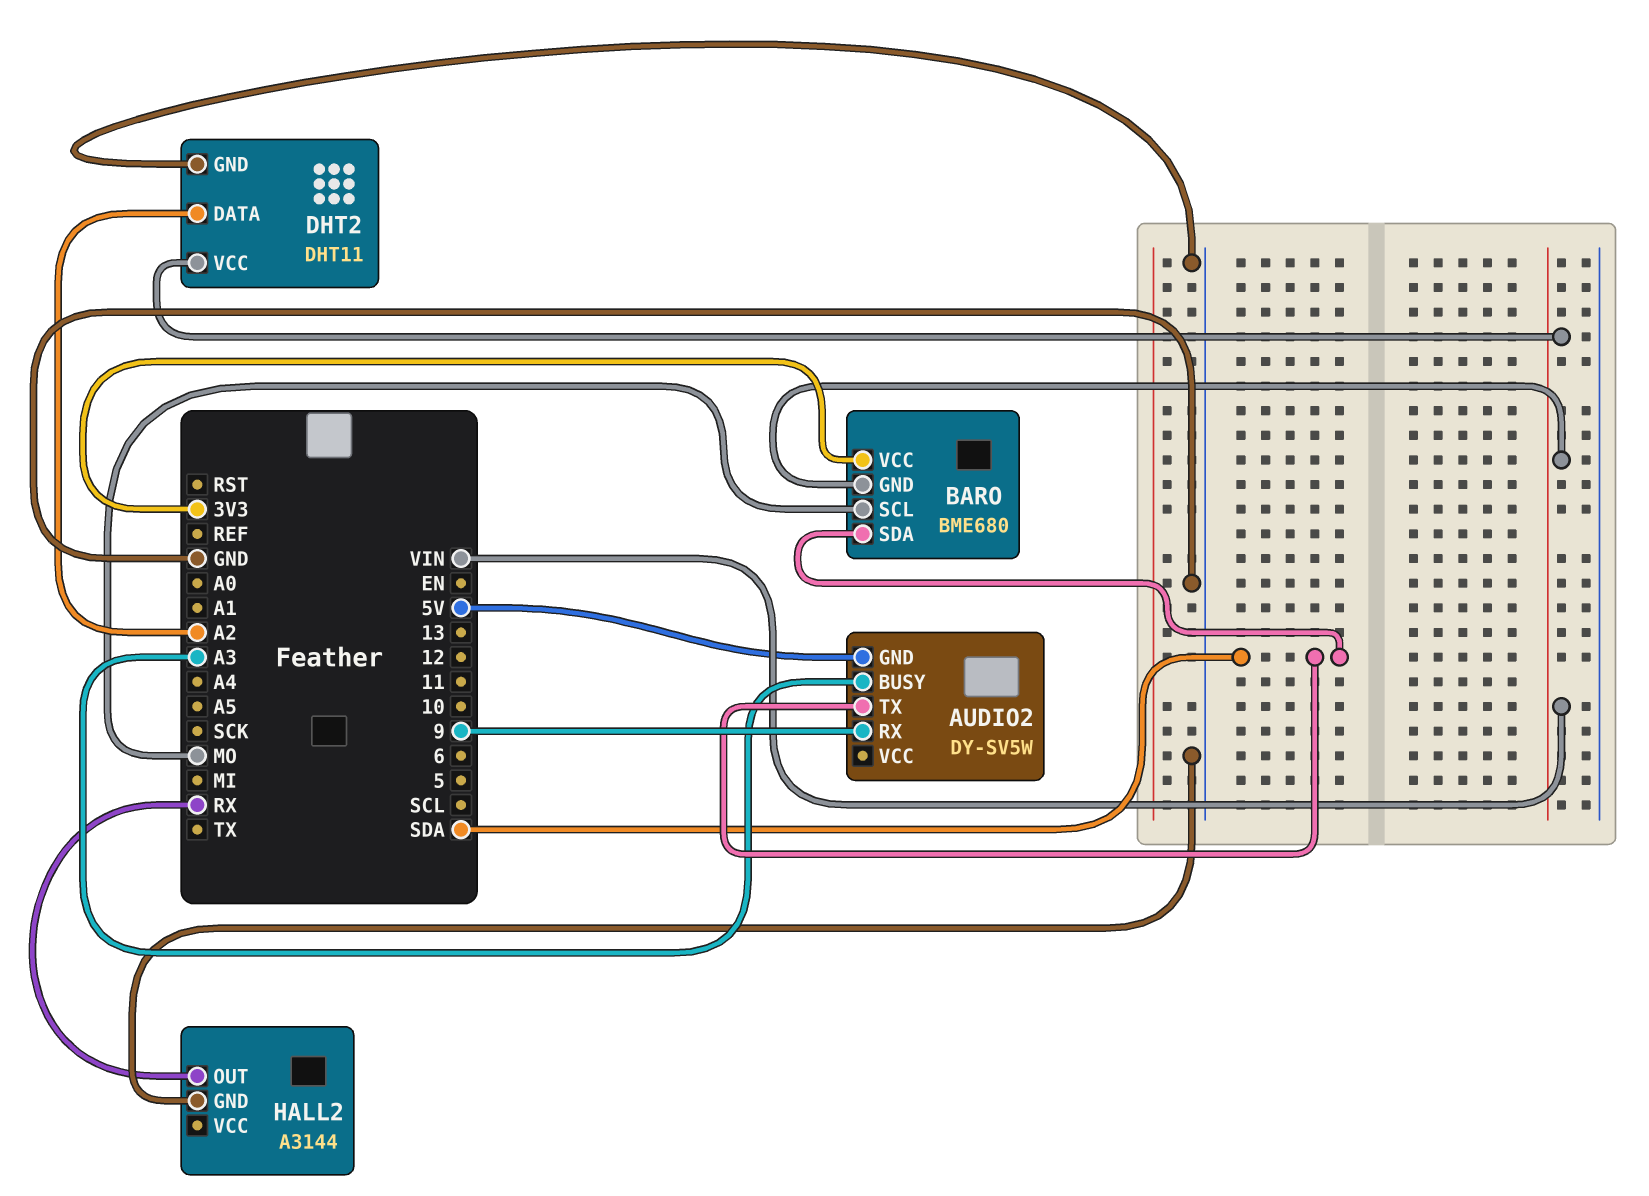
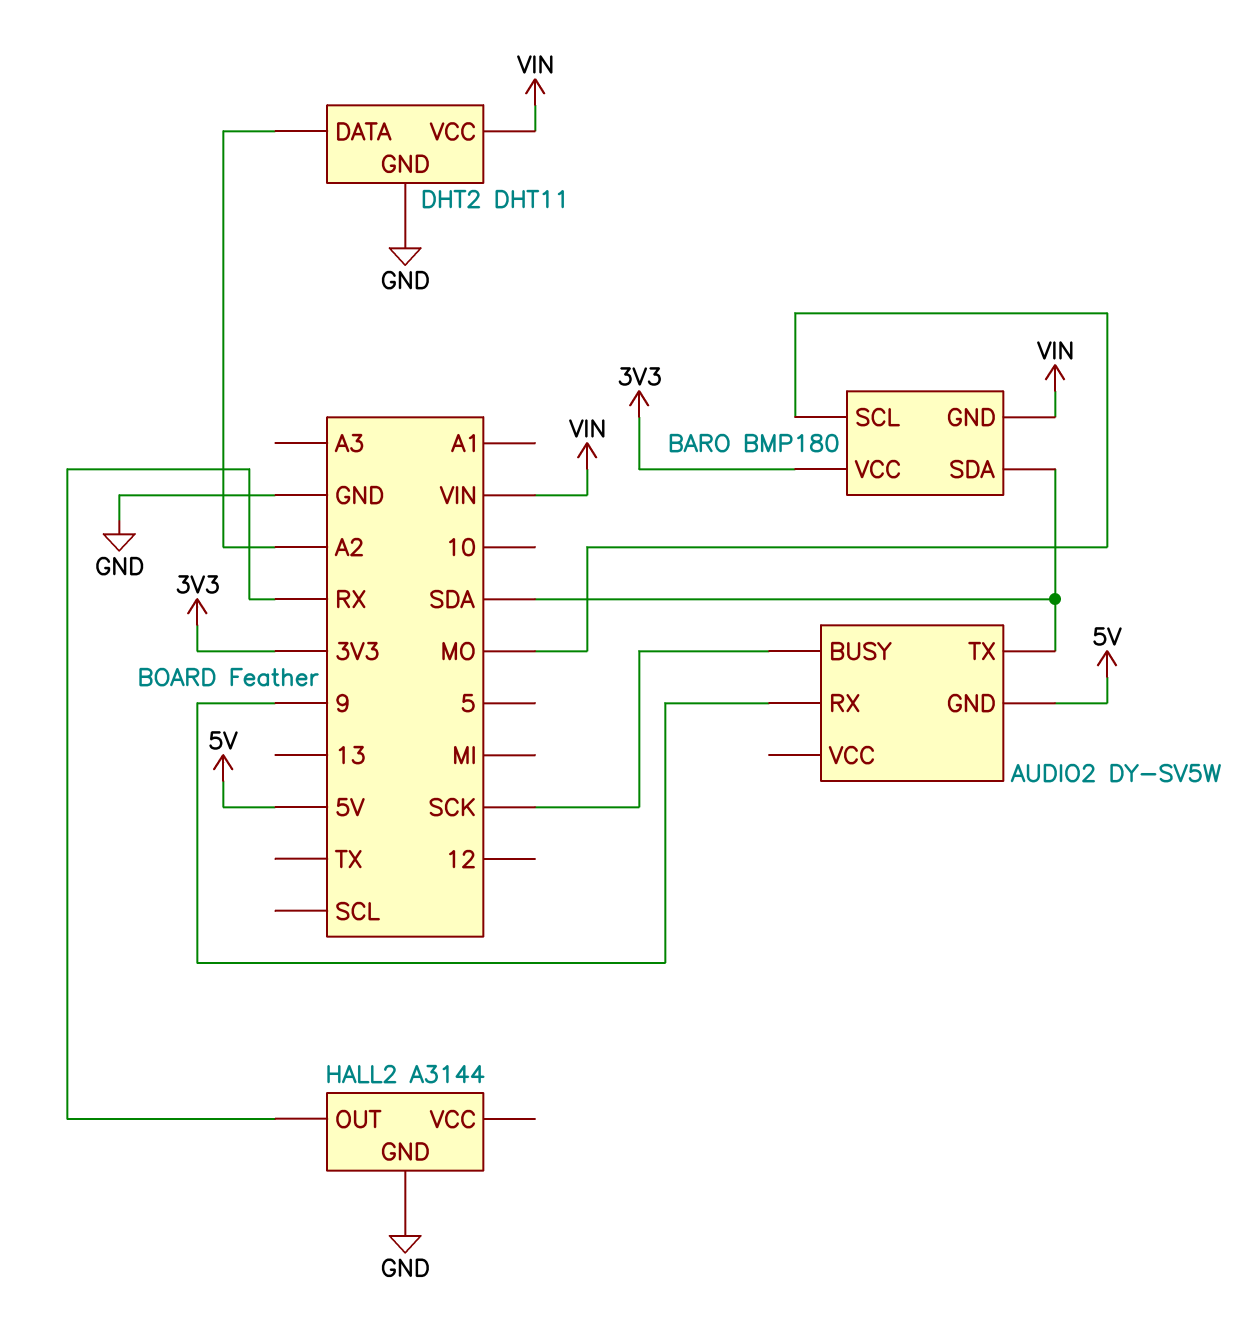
AUDIO2 pin BUSY: A3 -> SCK
BARO: BME680 -> BMP180

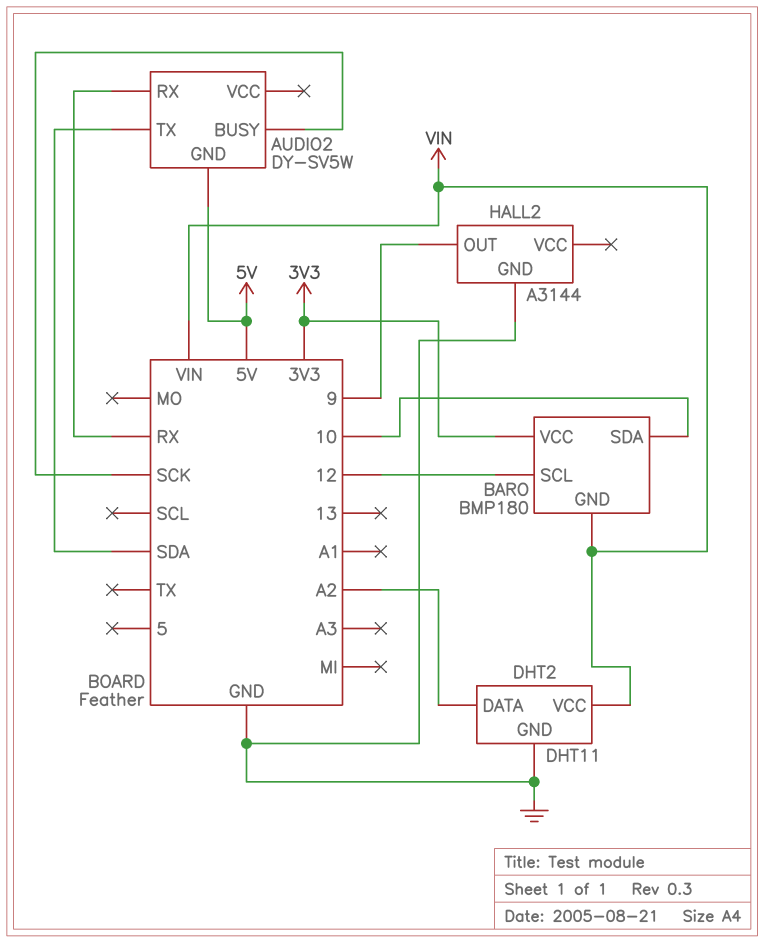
AUDIO2 pin RX: 9 -> RX
BARO pin SCL: MO -> 12
BARO pin SDA: SDA -> 10
HALL2 pin OUT: RX -> 9

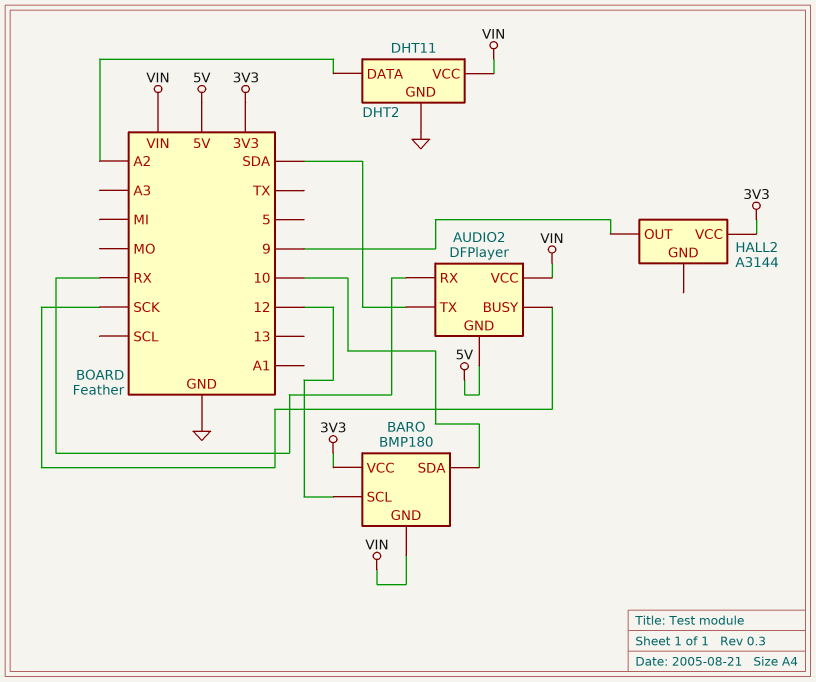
AUDIO2: DY-SV5W -> DFPlayer
AUDIO2 pin VCC: none -> VIN
HALL2 pin GND: GND -> none
HALL2 pin VCC: none -> 3V3

